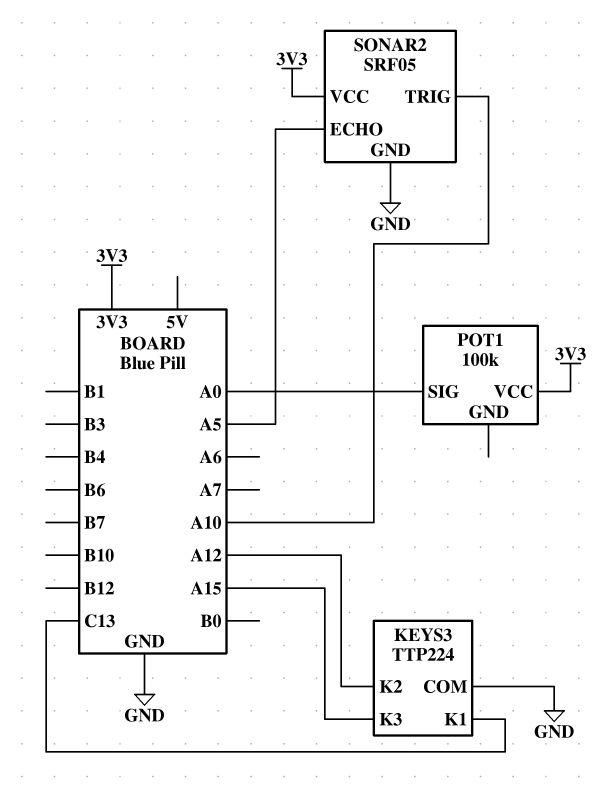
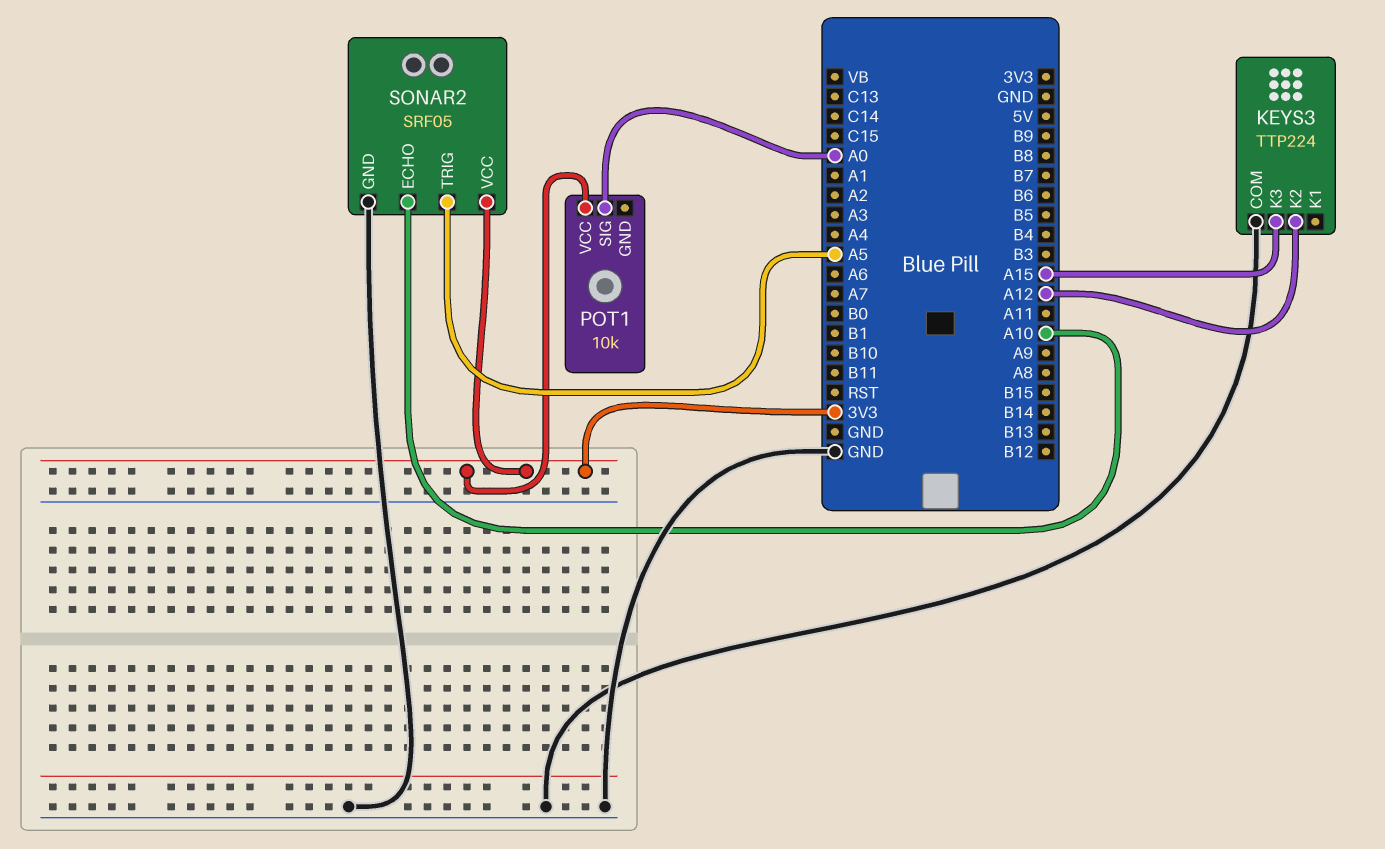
KEYS3 pin K1: C13 -> none
POT1: 100k -> 10k
SONAR2 pin ECHO: A5 -> A10
SONAR2 pin TRIG: A10 -> A5

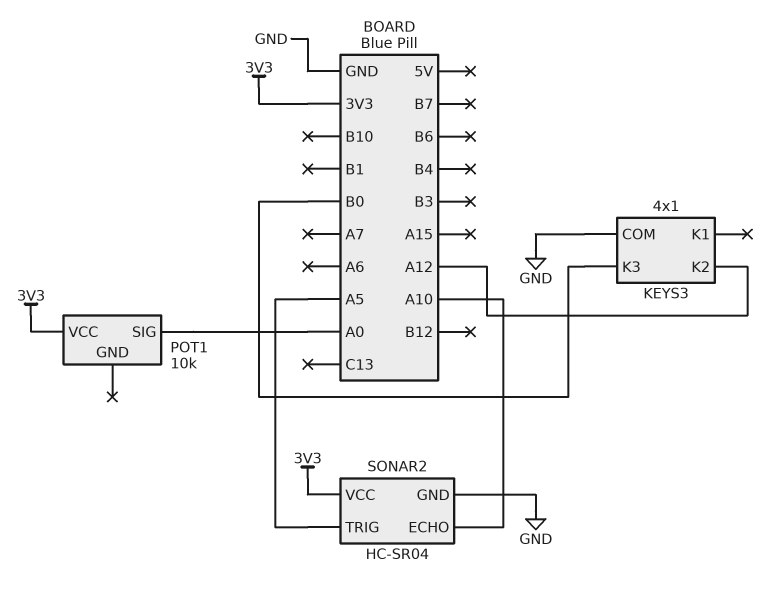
KEYS3: TTP224 -> 4x1
KEYS3 pin K3: A15 -> B0
SONAR2: SRF05 -> HC-SR04

